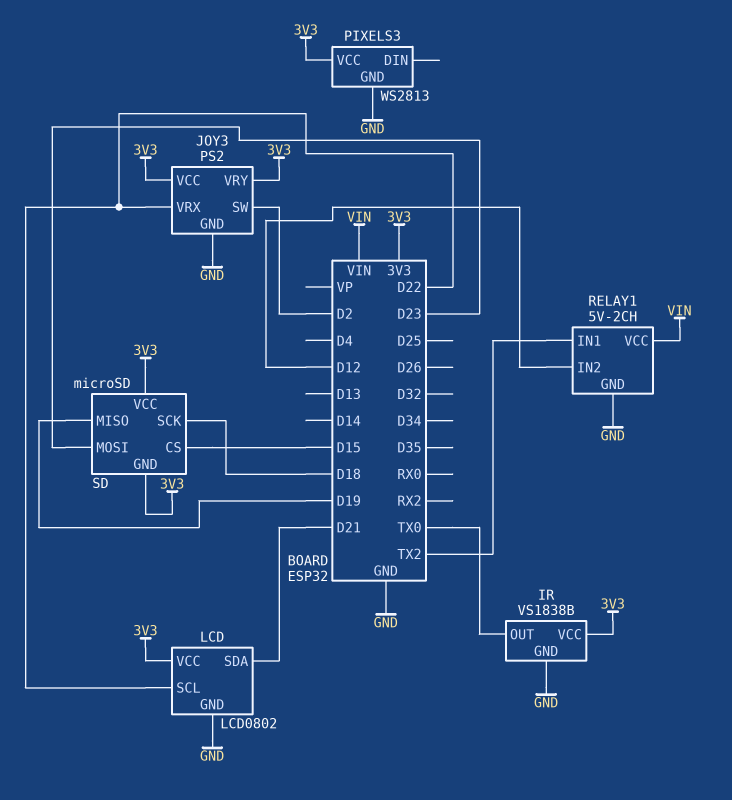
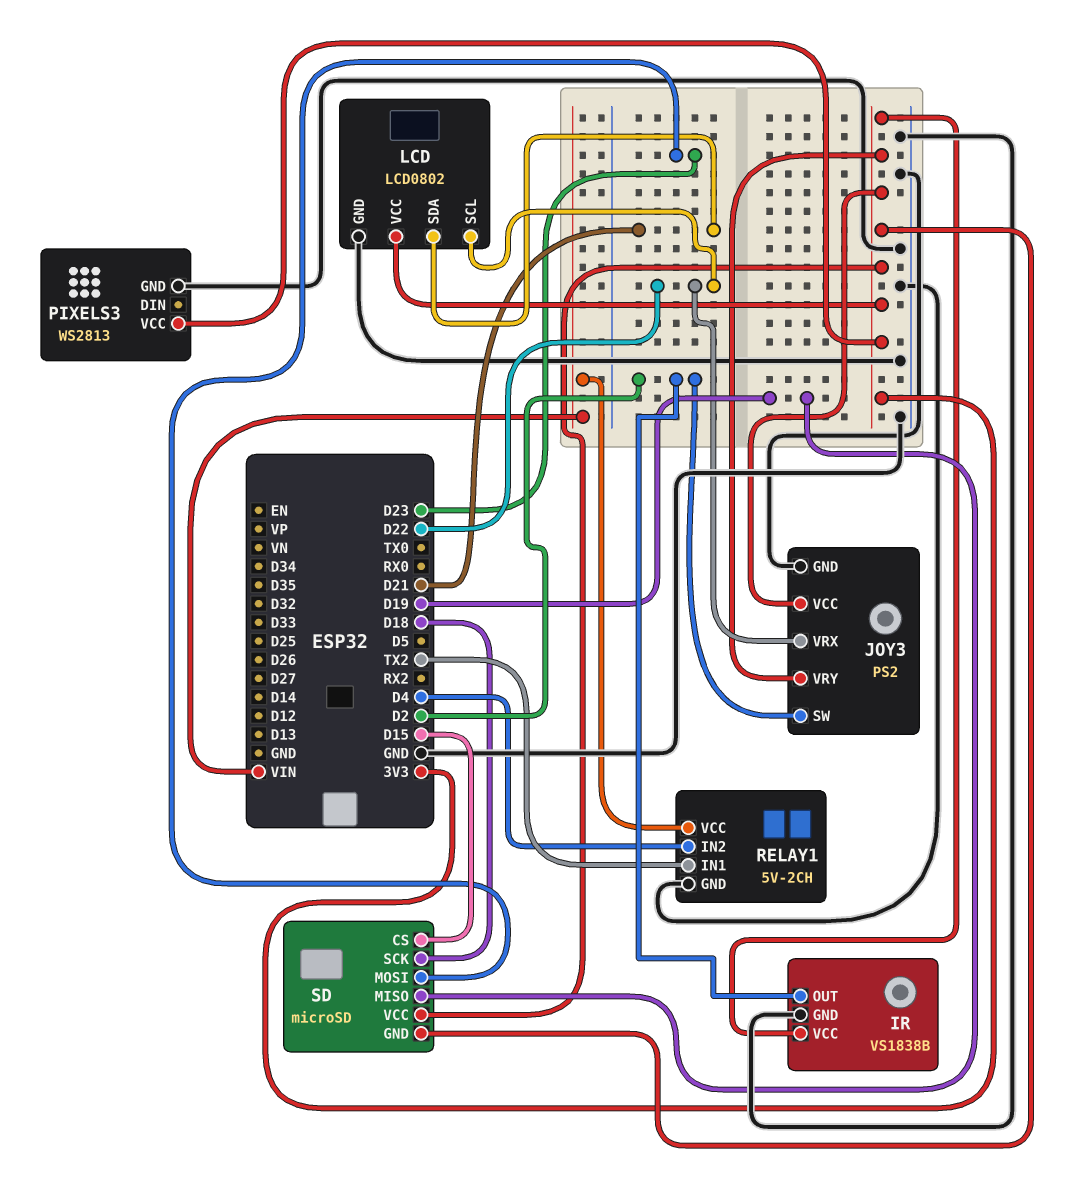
IR pin OUT: TX0 -> D2
RELAY1 pin IN2: D12 -> D4

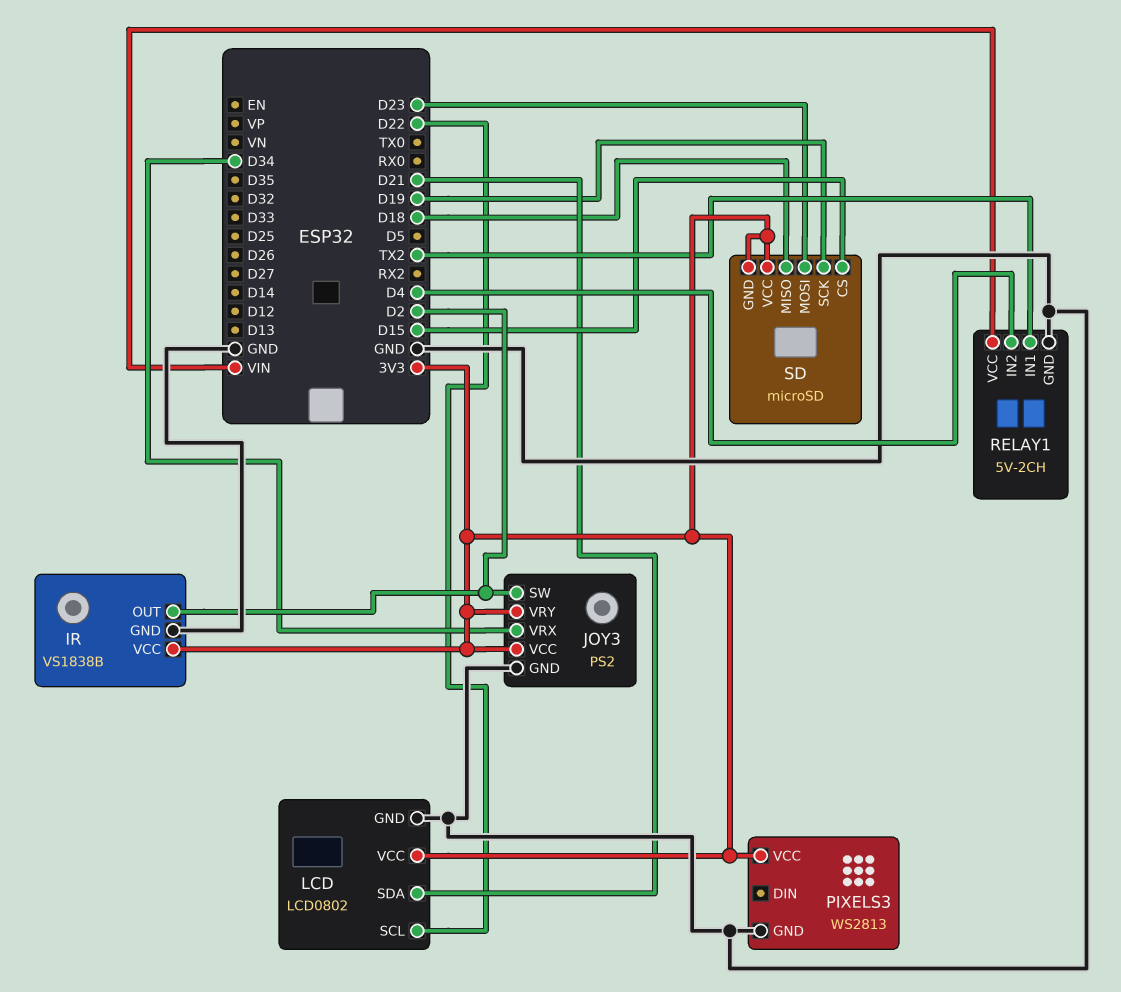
JOY3 pin VRX: D22 -> D34
SD pin MISO: D19 -> D18
SD pin SCK: D18 -> D19

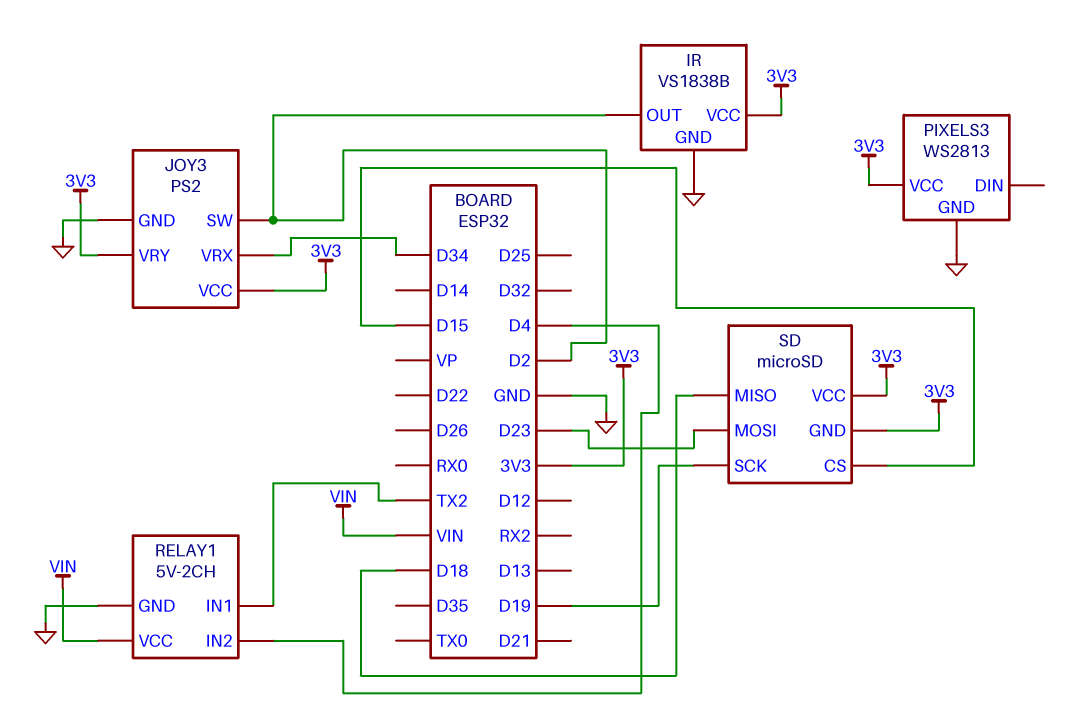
LCD: LCD0802 -> none
LCD pin GND: GND -> none
LCD pin SCL: D22 -> none
LCD pin SDA: D21 -> none
LCD pin VCC: 3V3 -> none

